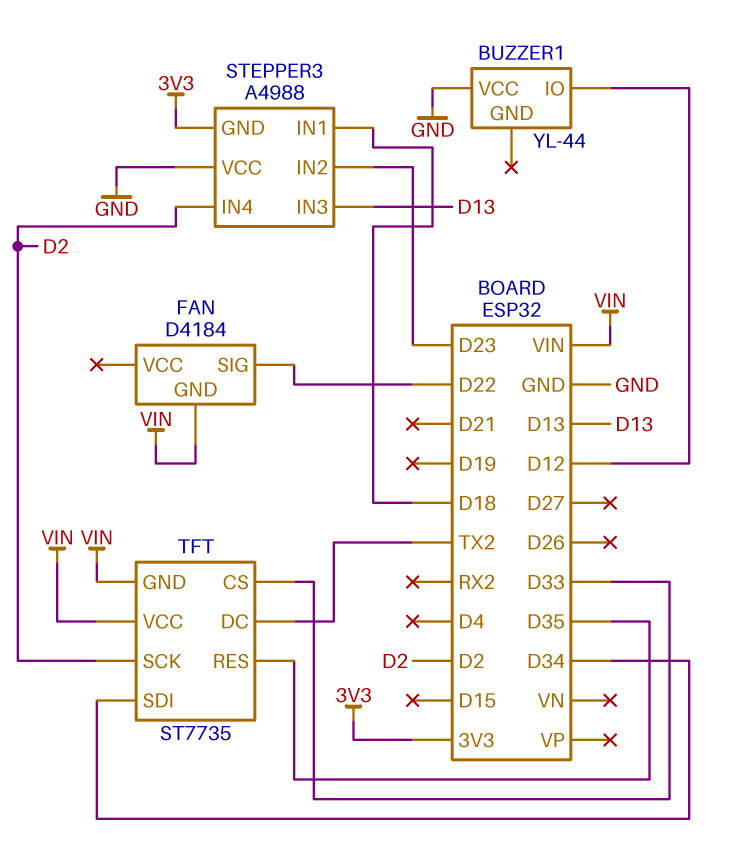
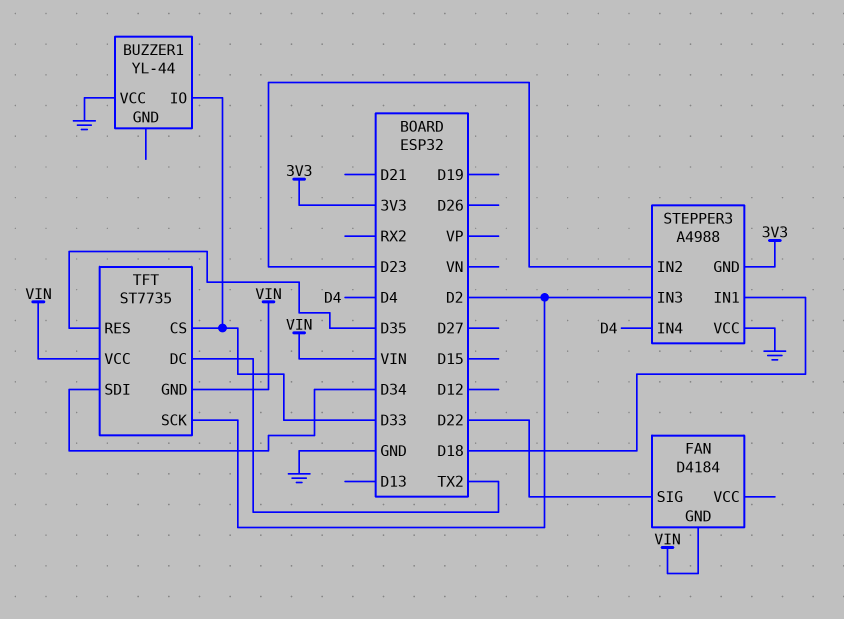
BUZZER1 pin IO: D12 -> D33
STEPPER3 pin IN3: D13 -> D2
STEPPER3 pin IN4: D2 -> D4

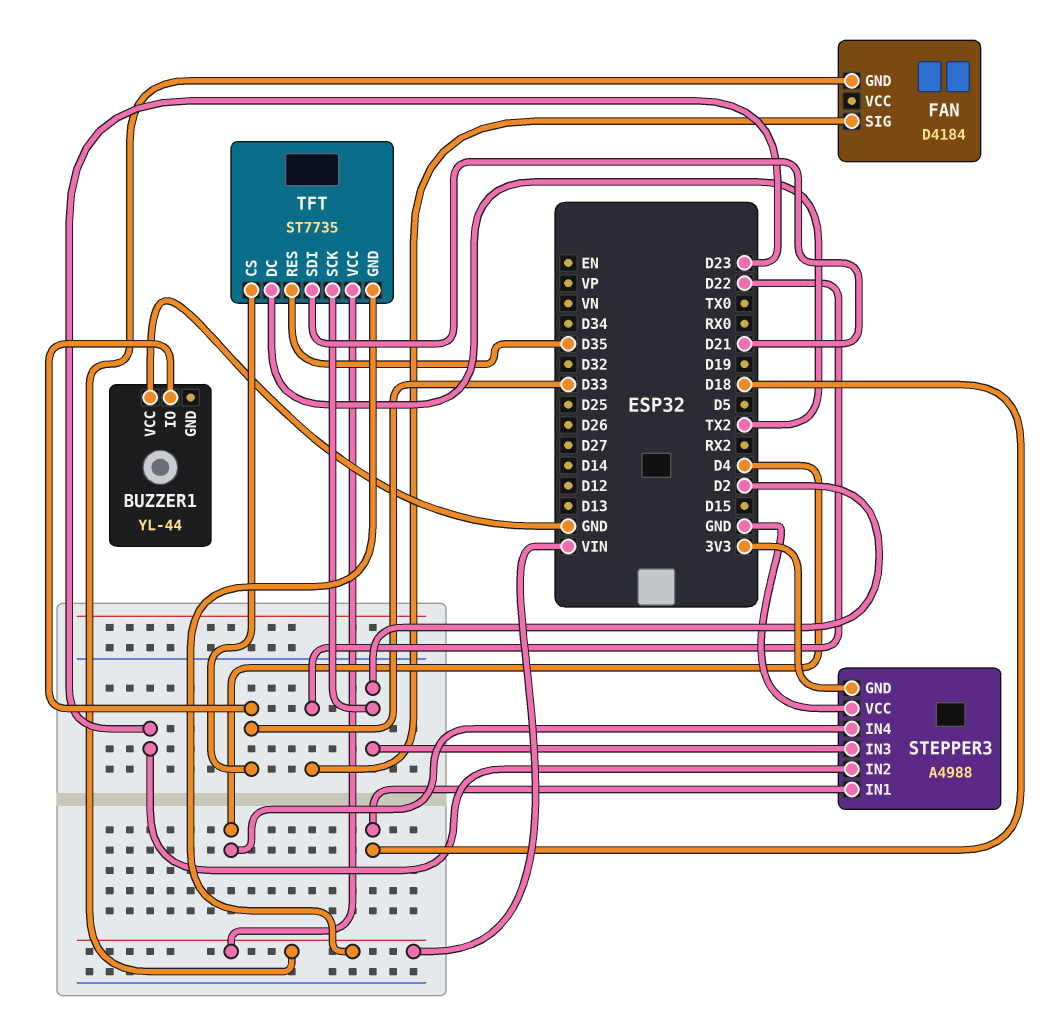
TFT pin SDI: D34 -> D21

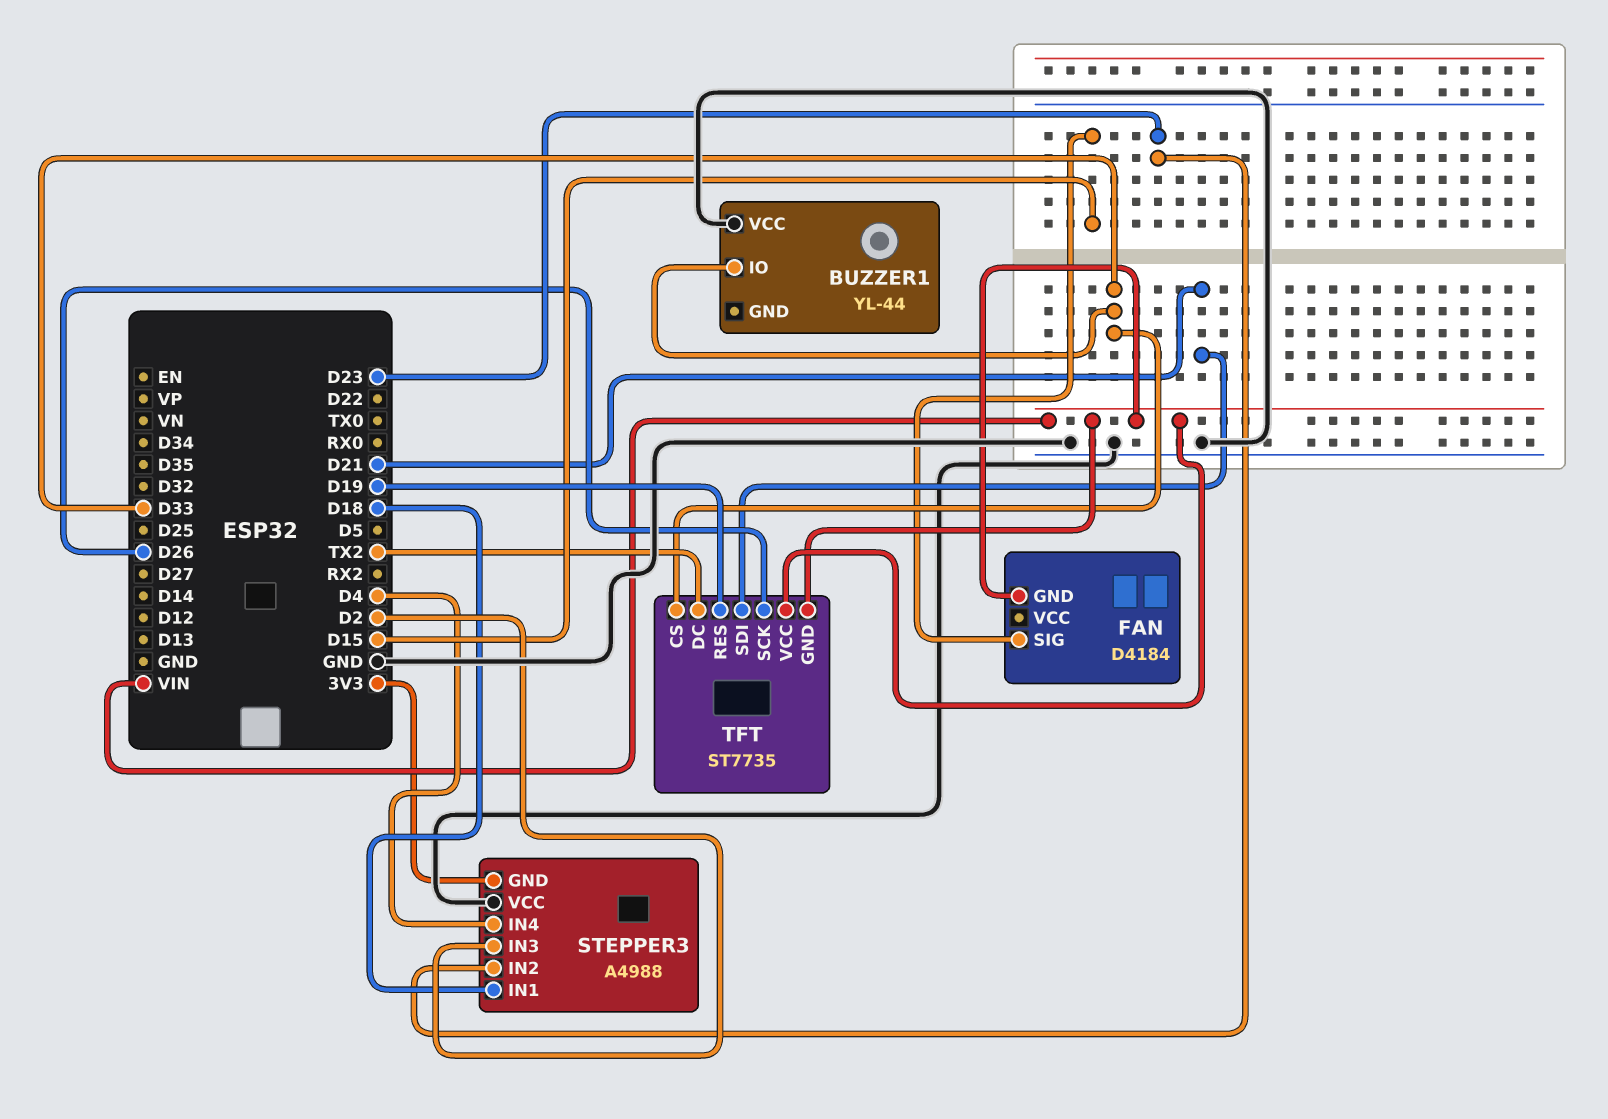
FAN pin SIG: D22 -> D15
TFT pin RES: D35 -> D19
TFT pin SCK: D2 -> D26

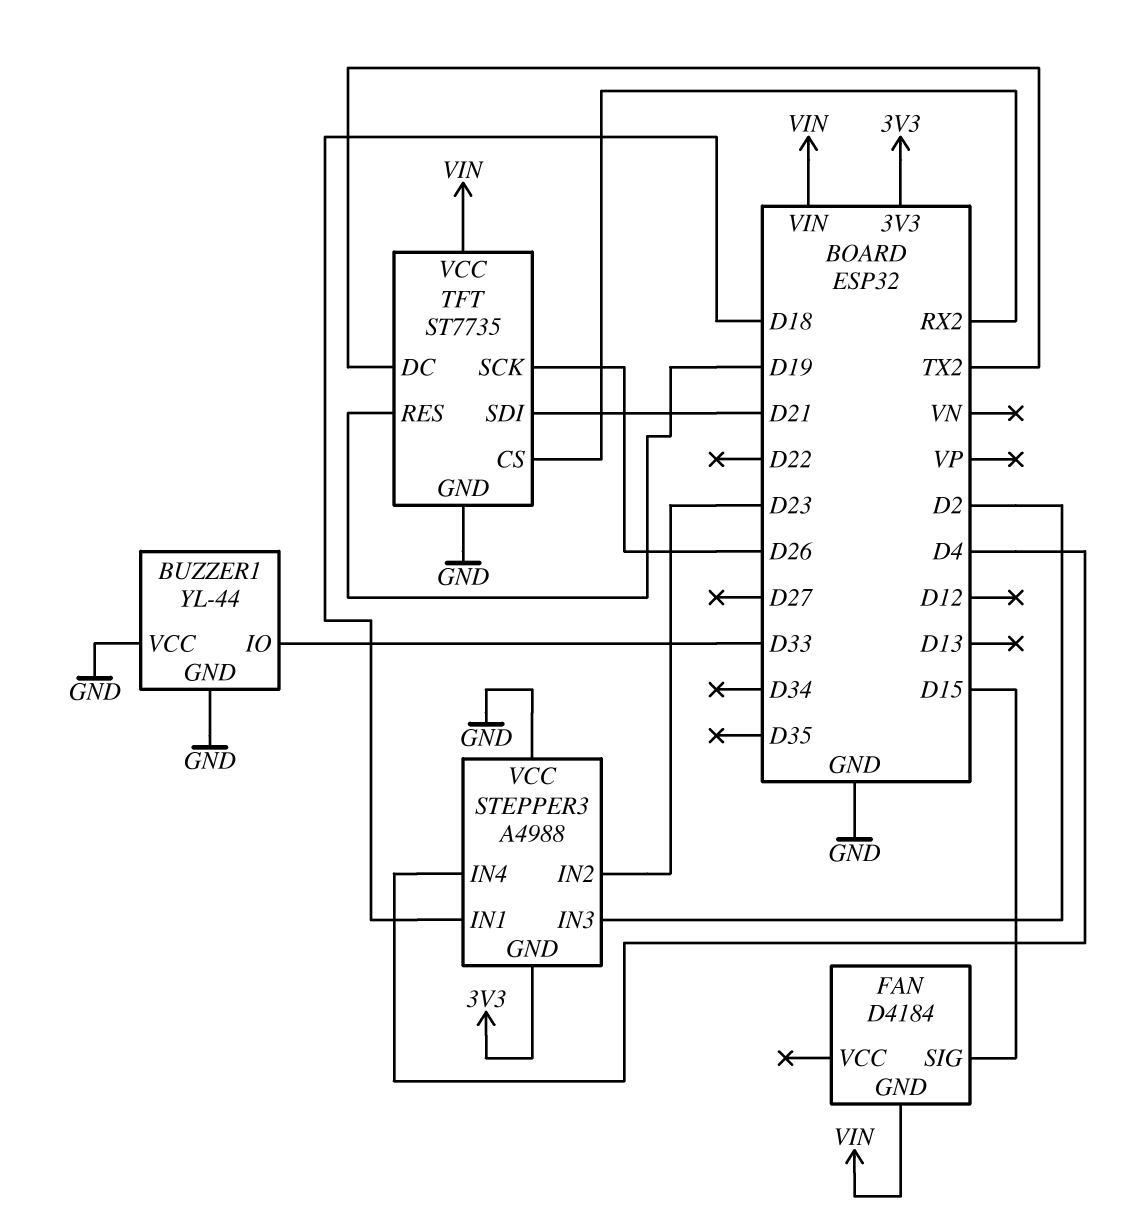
BUZZER1 pin GND: none -> GND
TFT pin CS: D33 -> RX2
TFT pin GND: VIN -> GND

